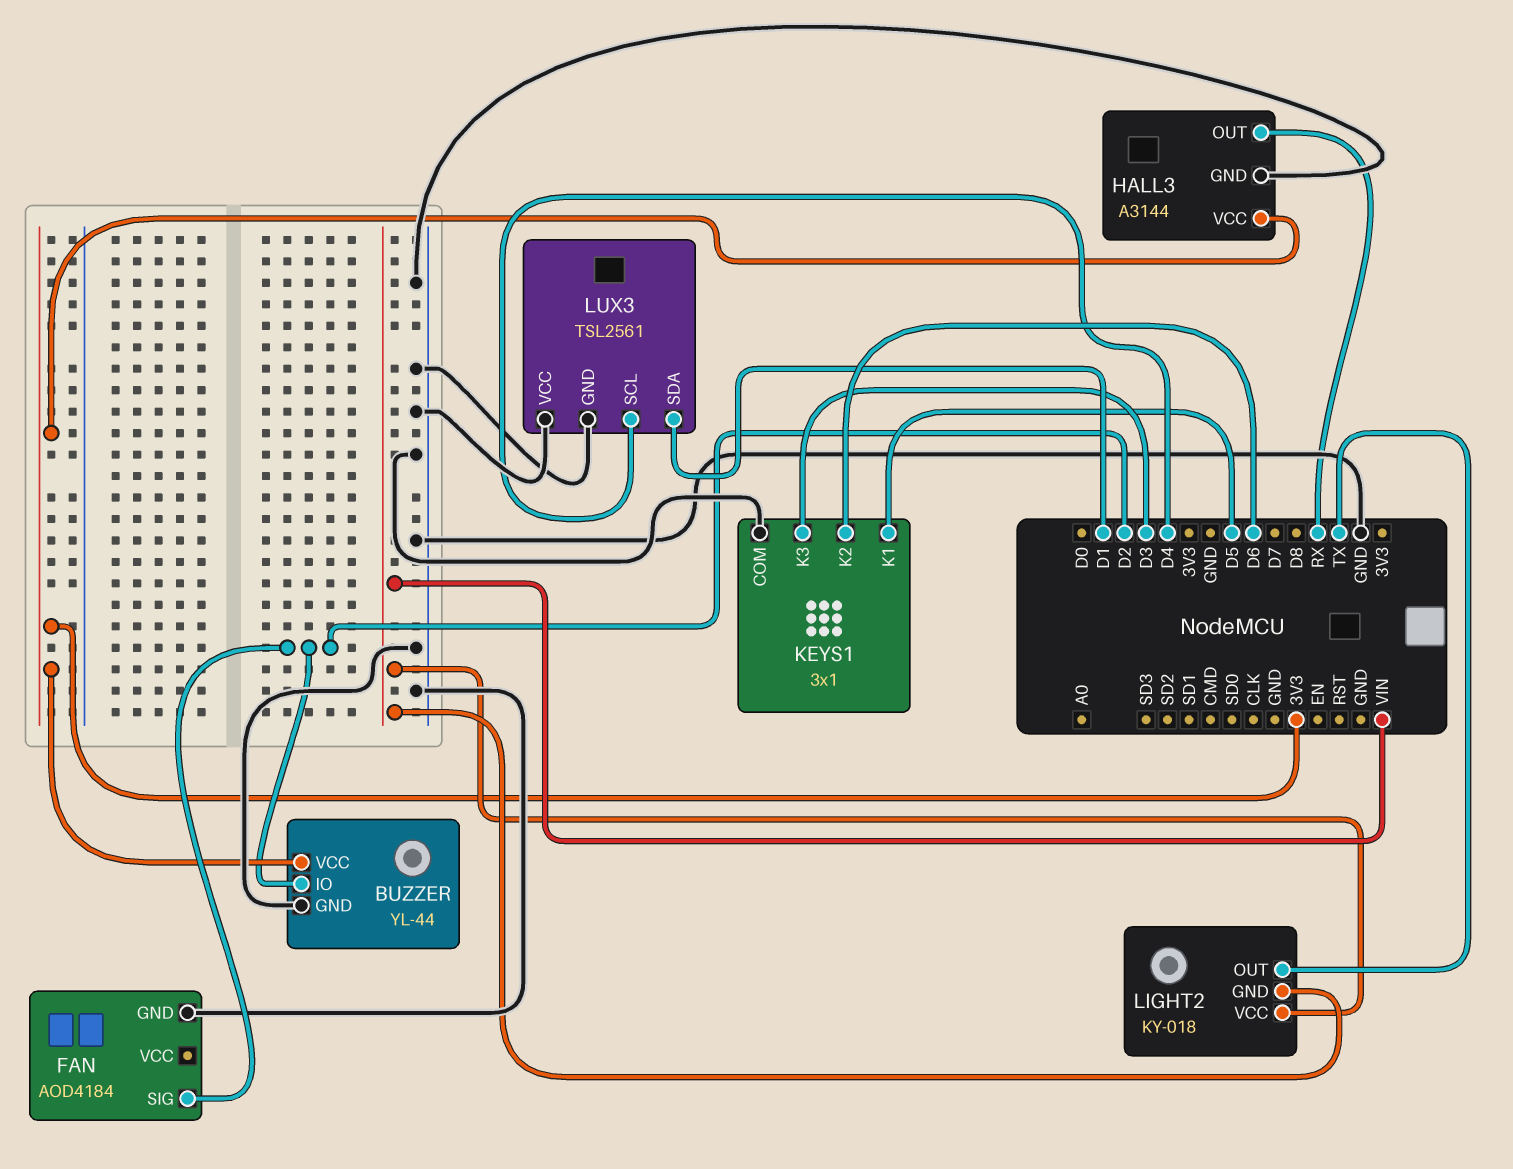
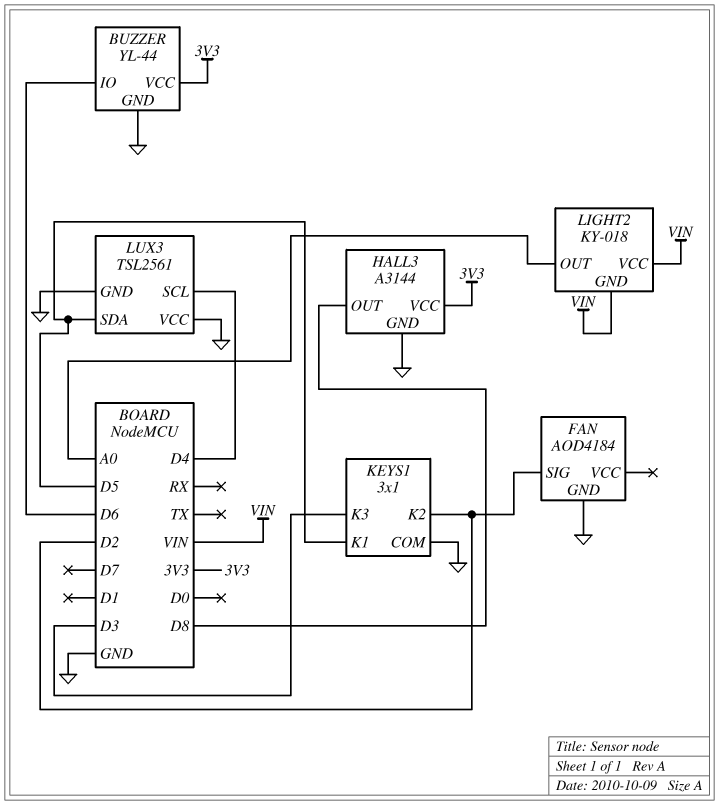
BUZZER pin IO: D2 -> D6
HALL3 pin OUT: RX -> D8
KEYS1 pin K2: D6 -> D2
LIGHT2 pin OUT: TX -> A0
LUX3 pin SDA: D1 -> D5

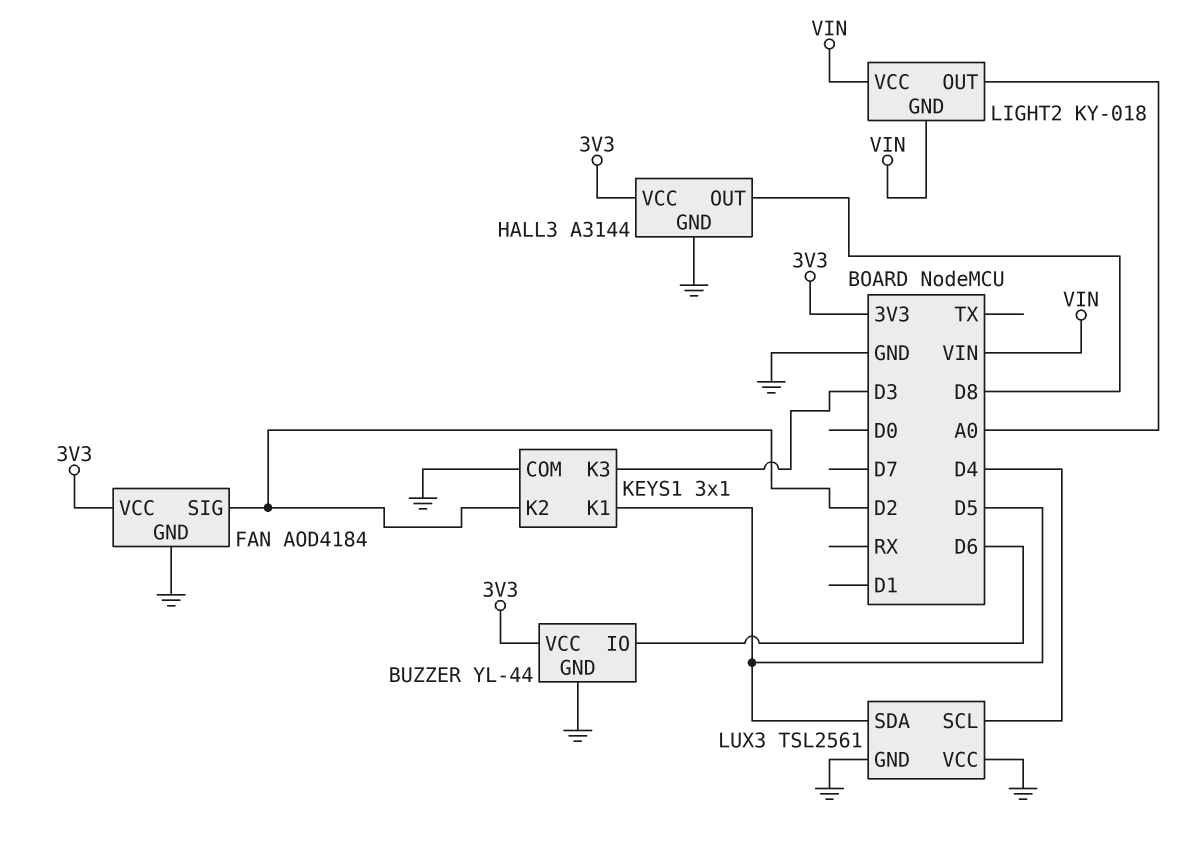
FAN pin VCC: none -> 3V3

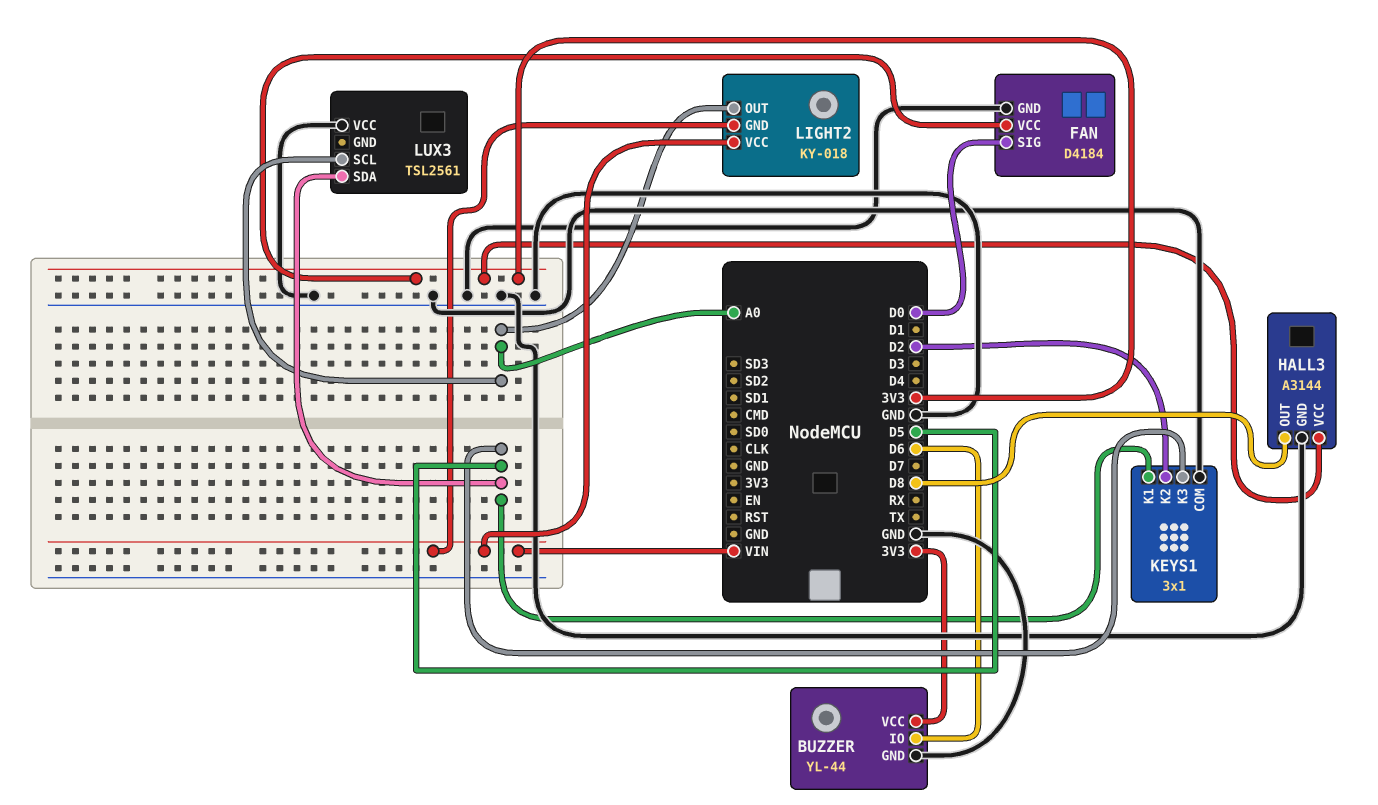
FAN: AOD4184 -> D4184
FAN pin SIG: D2 -> D0
KEYS1 pin K3: D3 -> D5
LUX3 pin GND: GND -> none
LUX3 pin SCL: D4 -> A0

